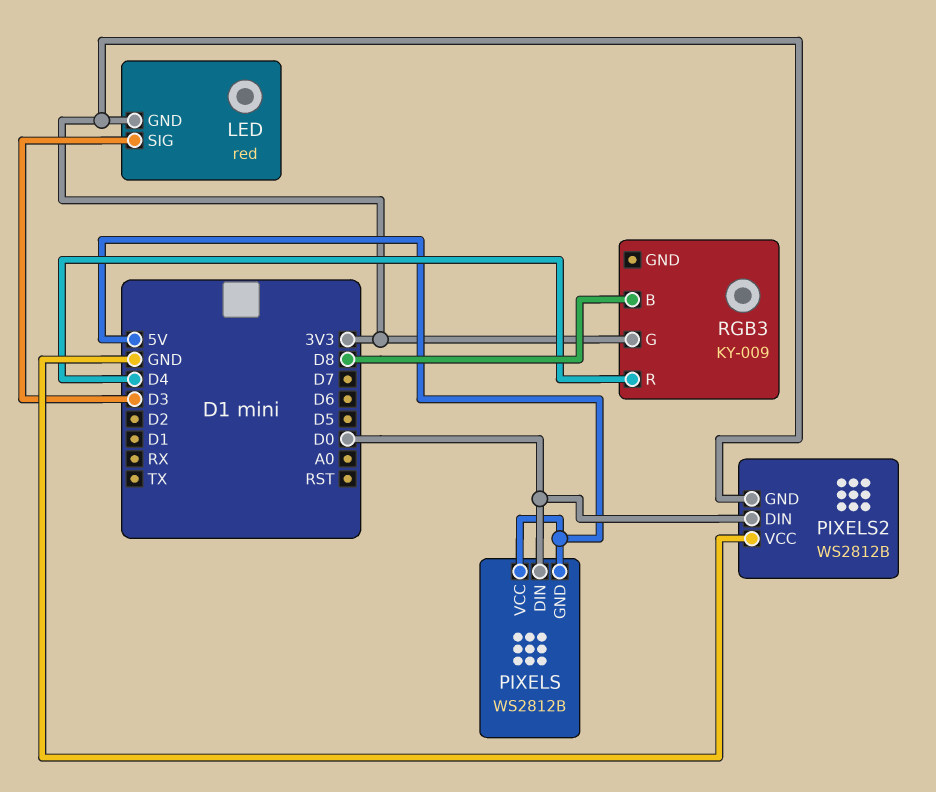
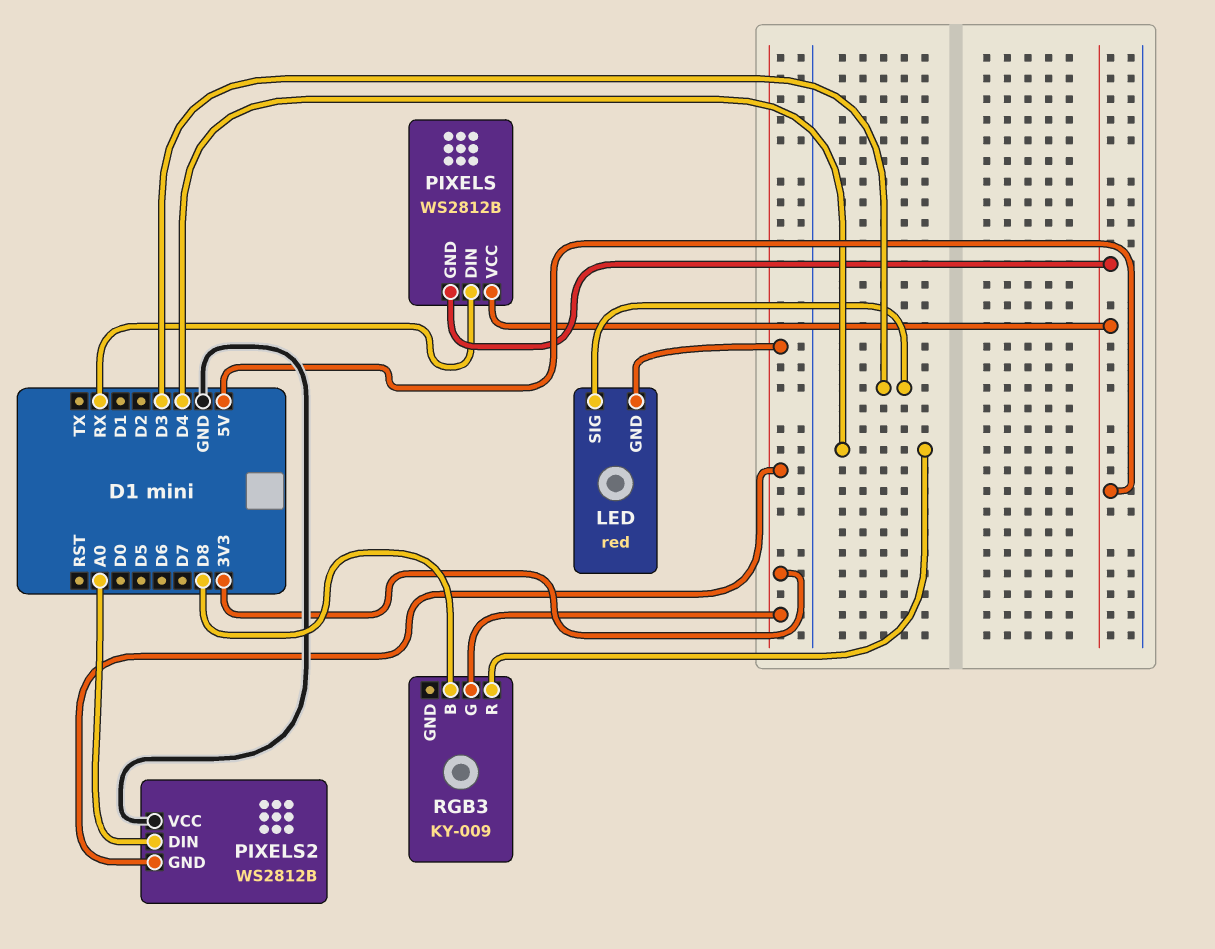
PIXELS pin DIN: D0 -> RX
PIXELS2 pin DIN: D0 -> A0

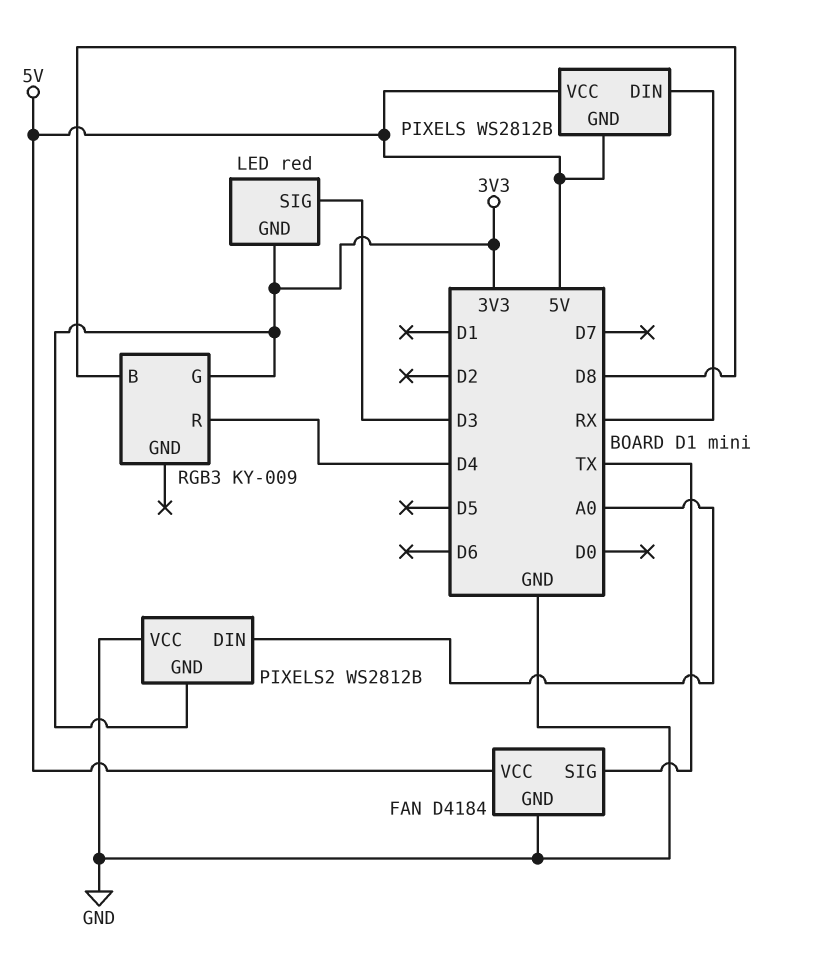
FAN: none -> D4184
FAN pin GND: none -> GND
FAN pin SIG: none -> TX
FAN pin VCC: none -> 5V

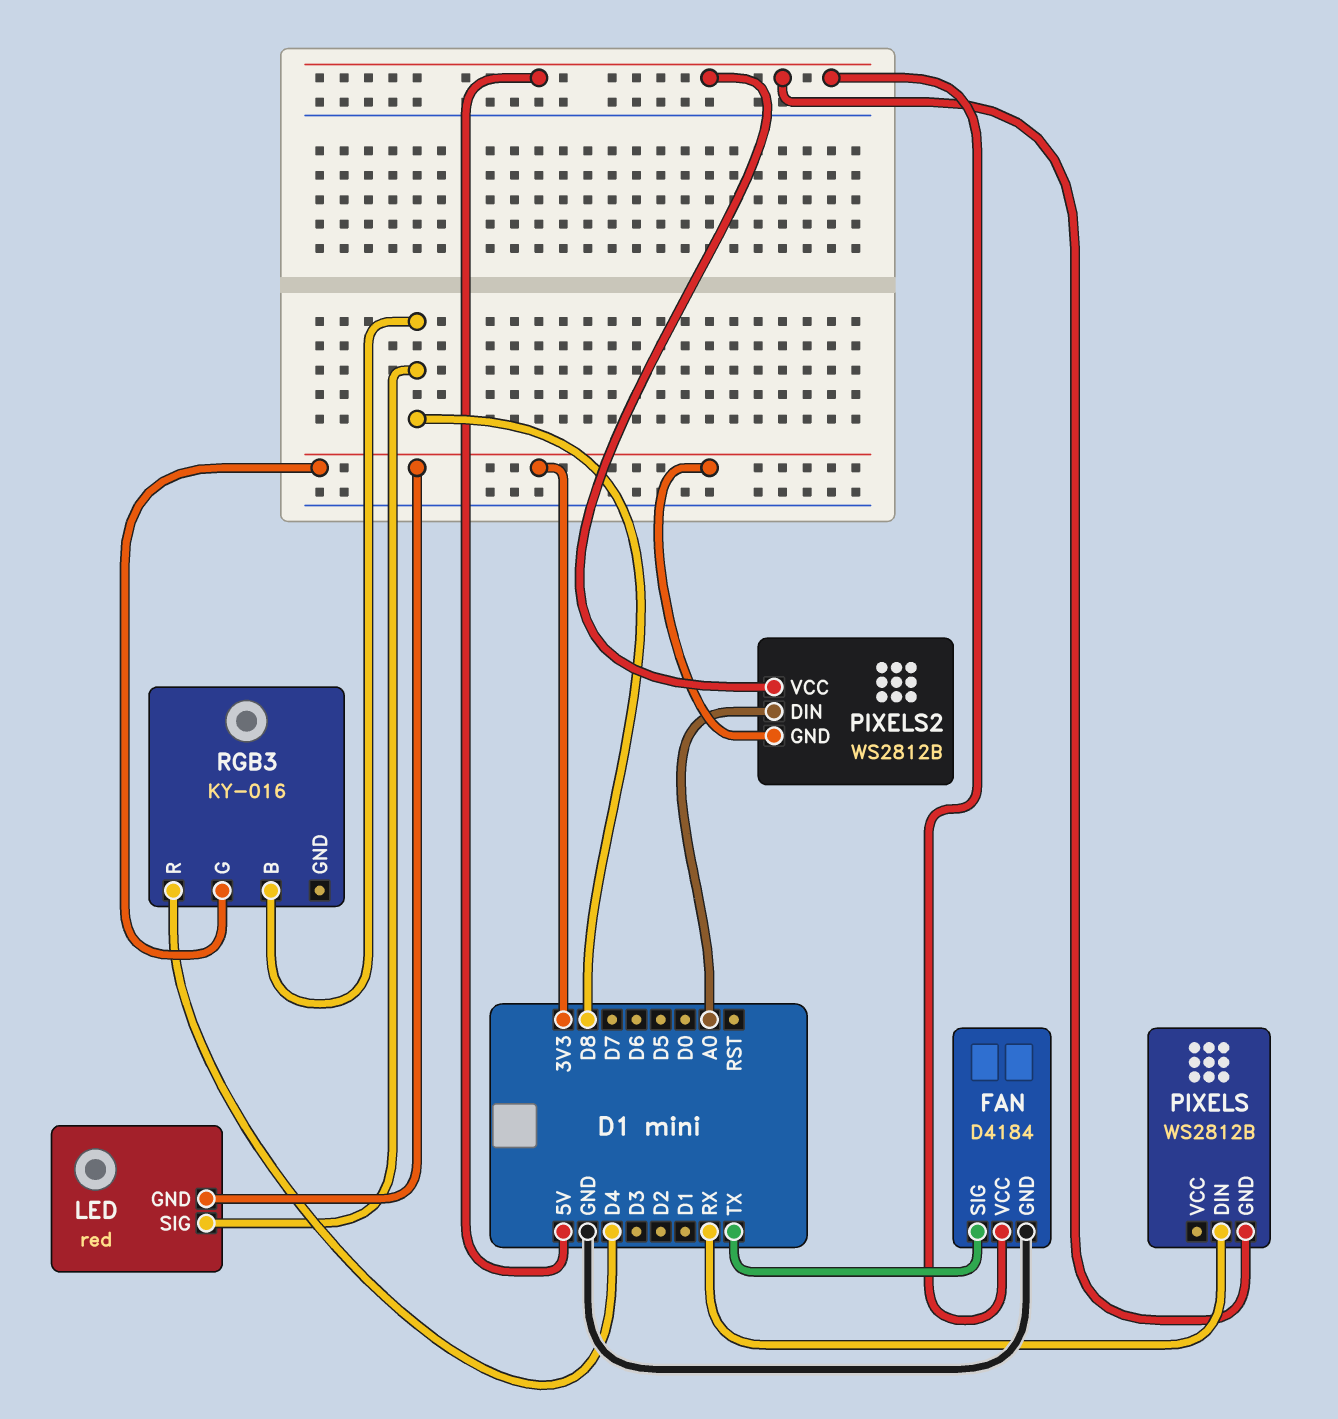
LED pin SIG: D3 -> D8
PIXELS pin VCC: 5V -> none
PIXELS2 pin VCC: GND -> 5V
RGB3: KY-009 -> KY-016

